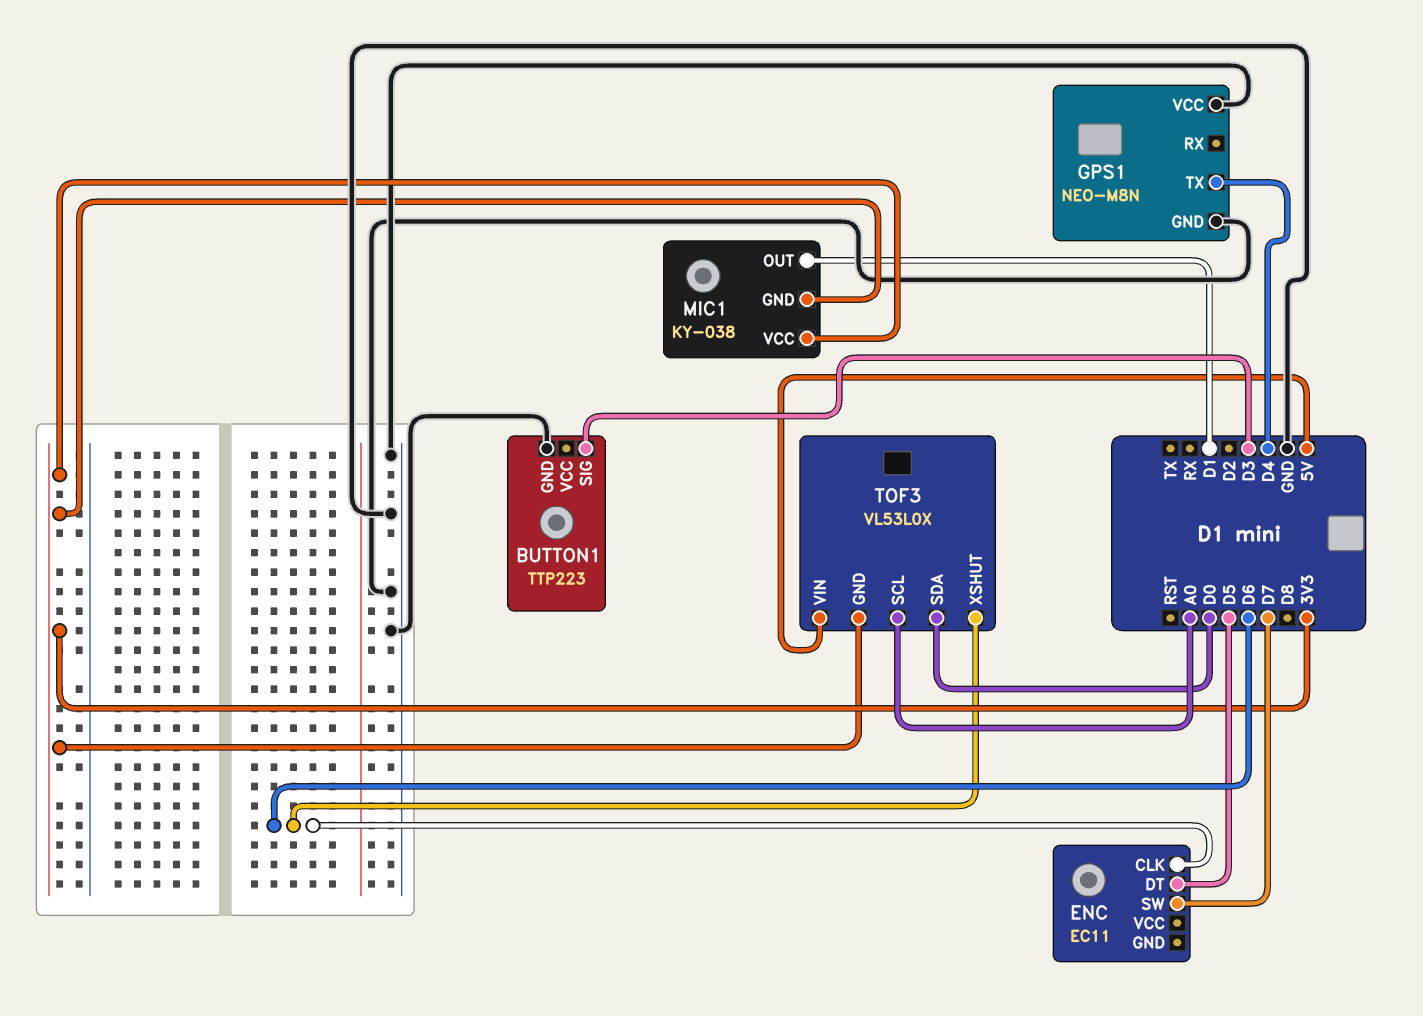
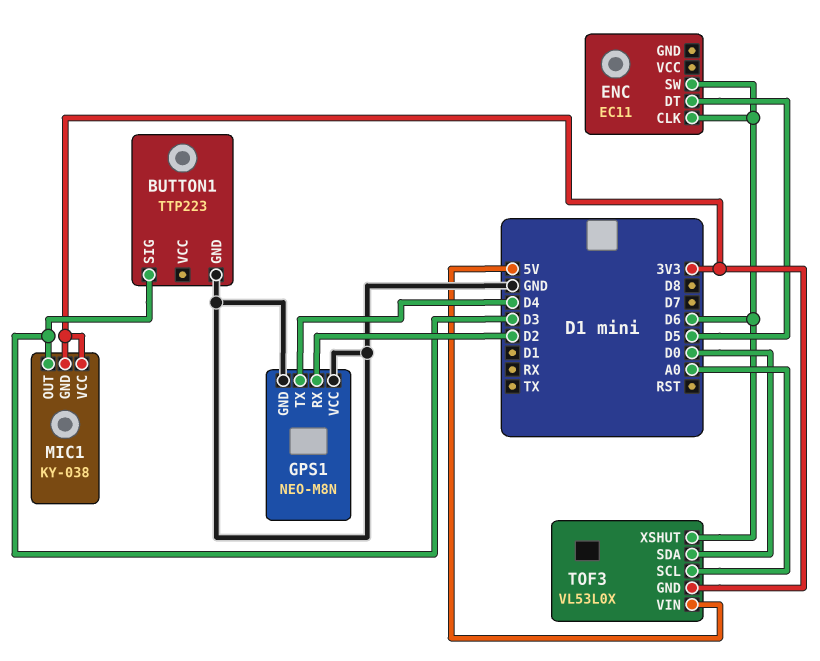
ENC pin SW: D7 -> D6
GPS1 pin RX: none -> D2
MIC1 pin OUT: D1 -> D3

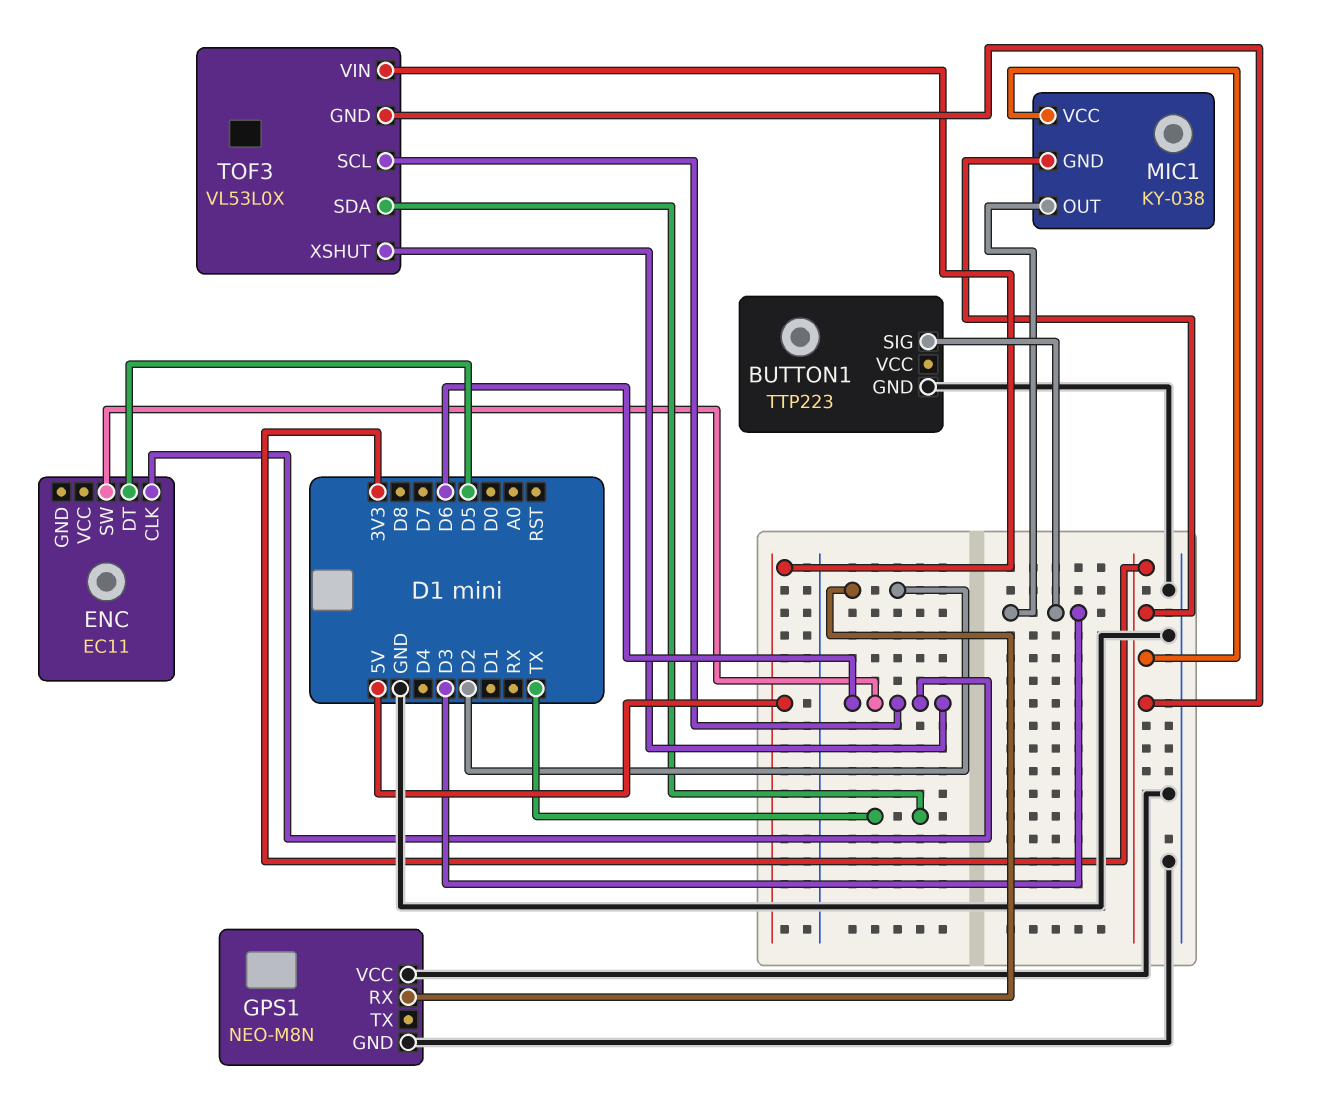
GPS1 pin TX: D4 -> none
TOF3 pin SCL: A0 -> D6
TOF3 pin SDA: D0 -> TX

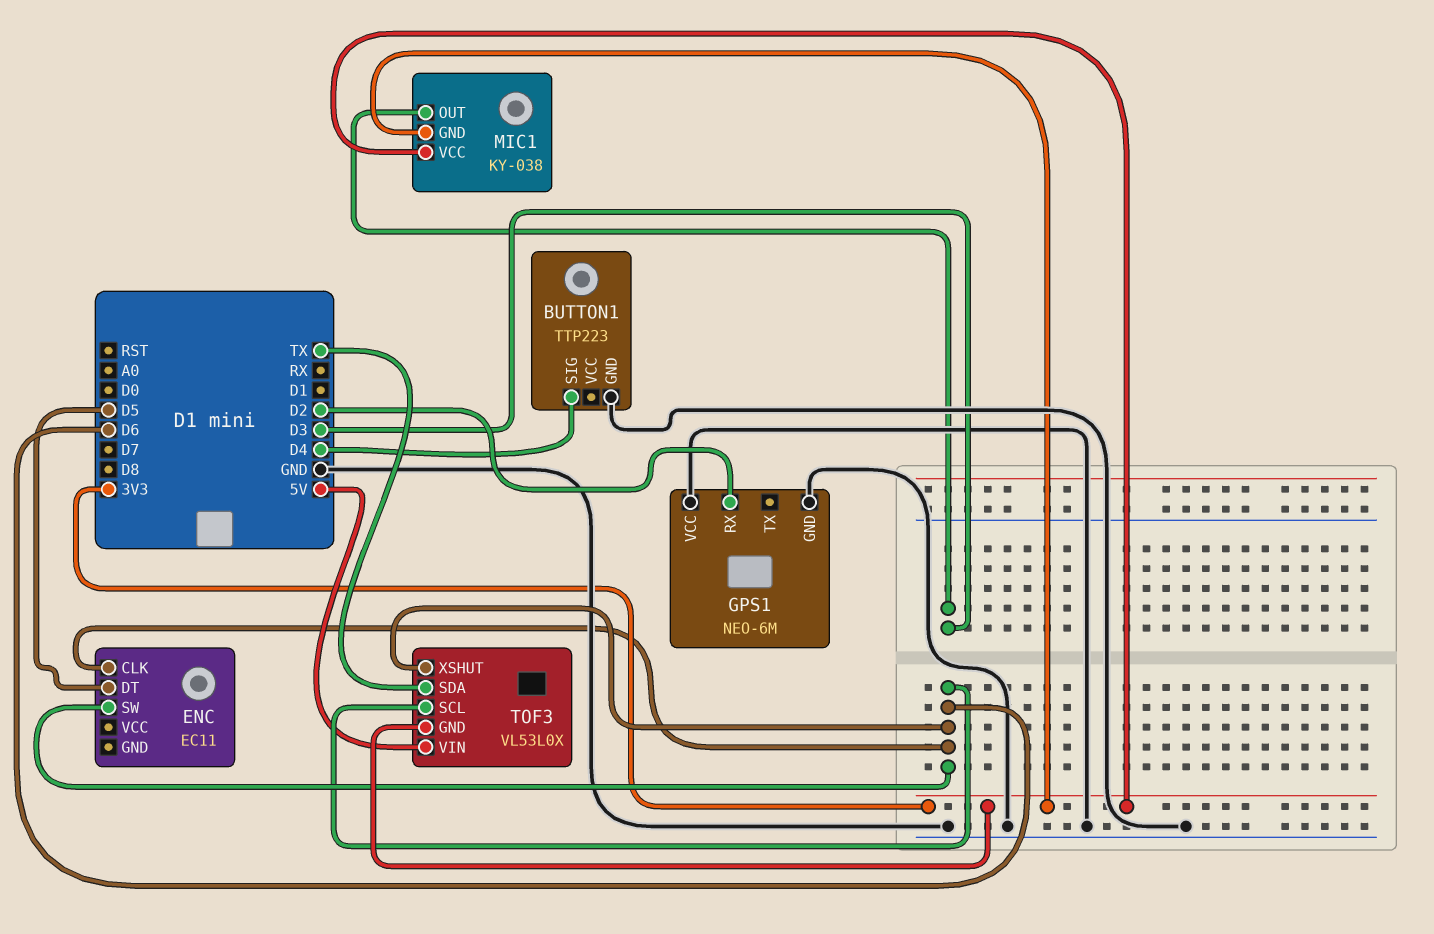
BUTTON1 pin SIG: D3 -> D4
GPS1: NEO-M8N -> NEO-6M

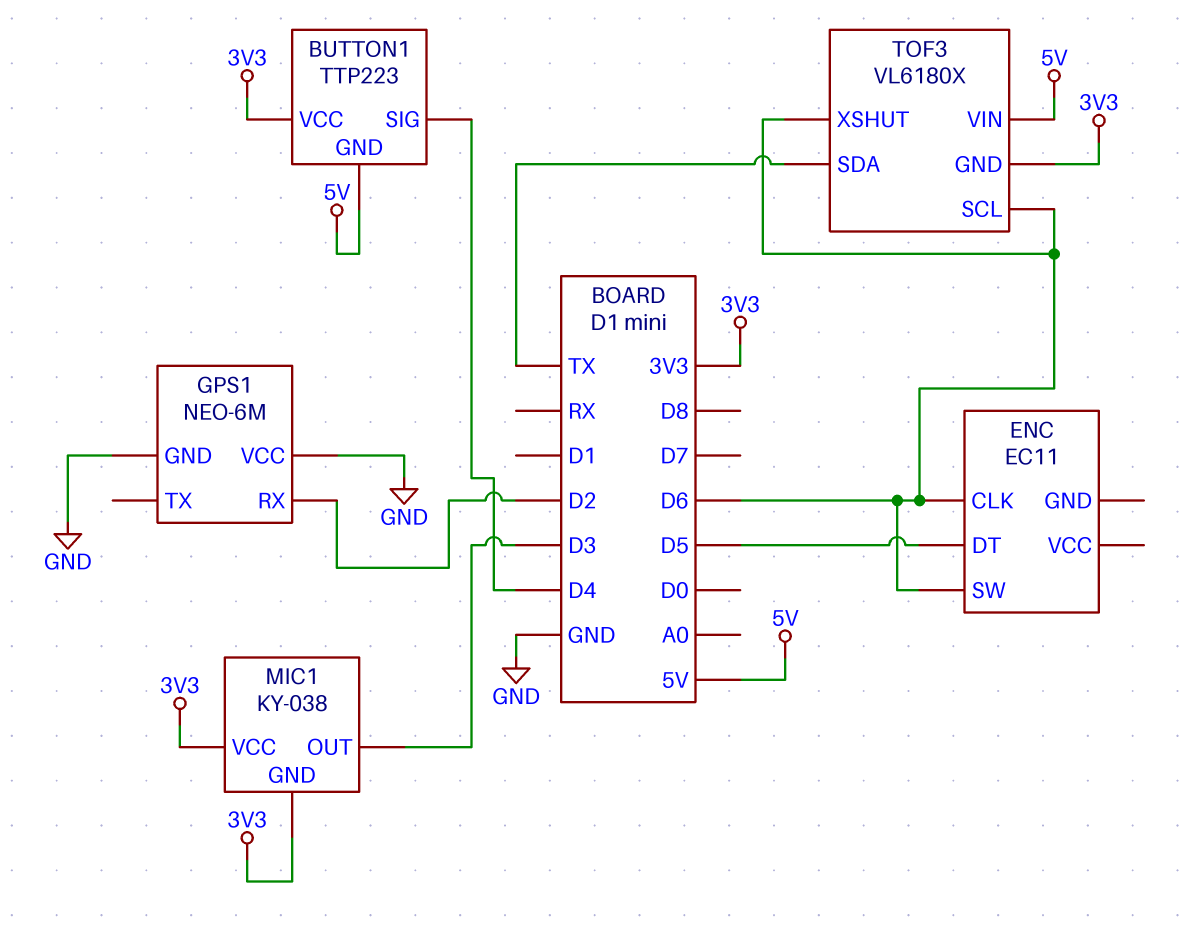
BUTTON1 pin GND: GND -> 5V
BUTTON1 pin VCC: none -> 3V3
TOF3: VL53L0X -> VL6180X

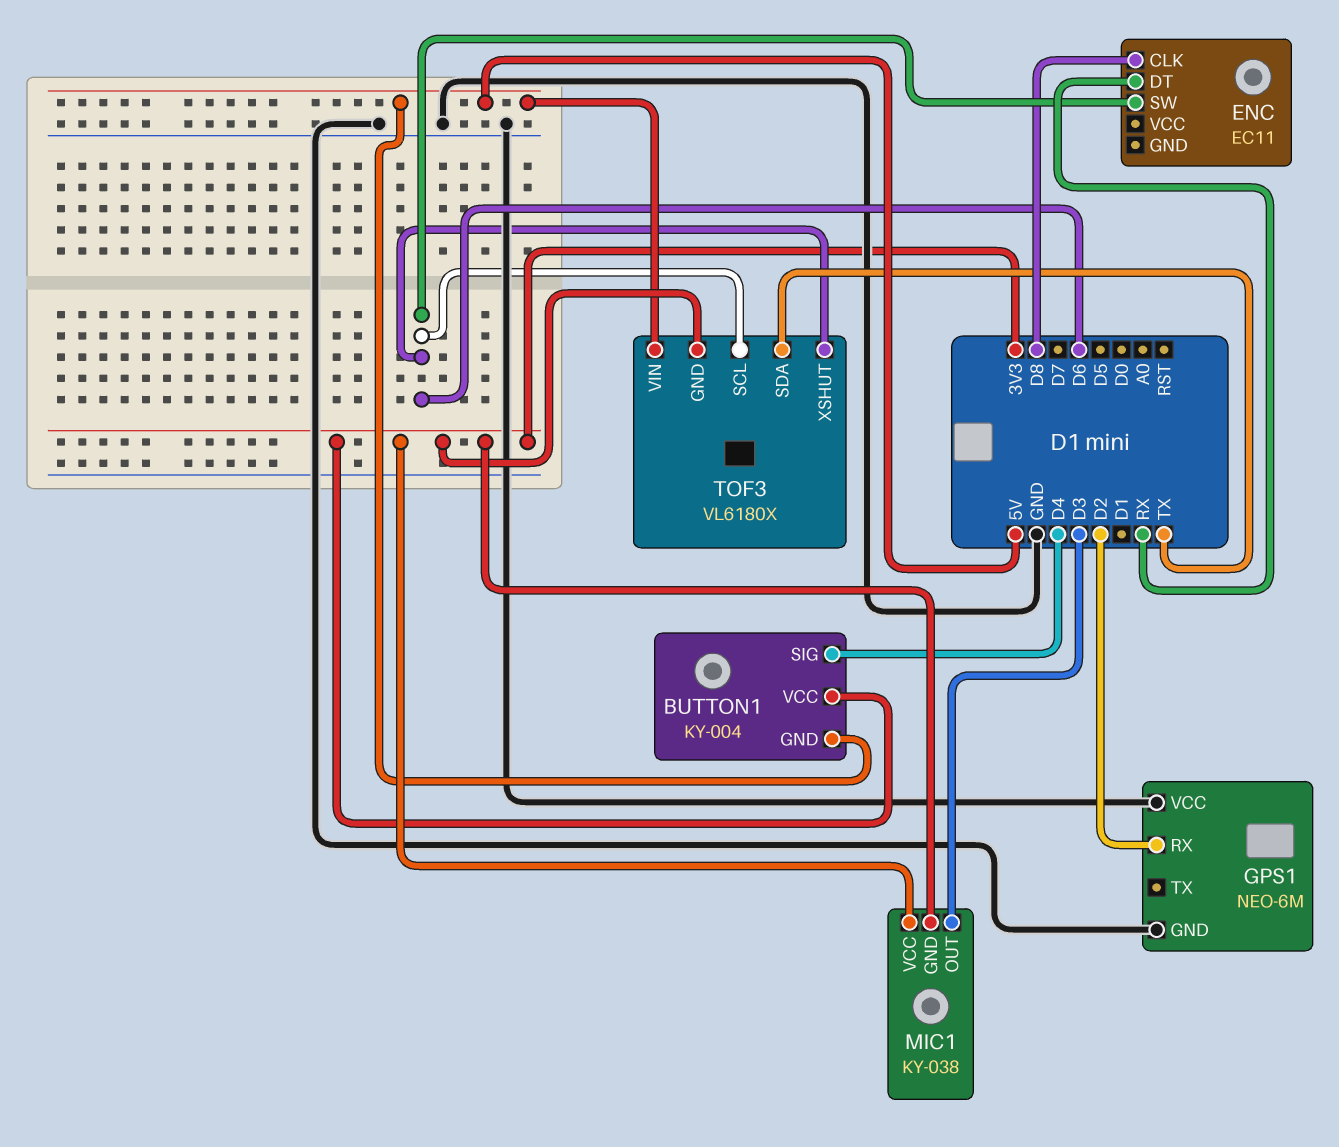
BUTTON1: TTP223 -> KY-004
ENC pin CLK: D6 -> D8
ENC pin DT: D5 -> RX

